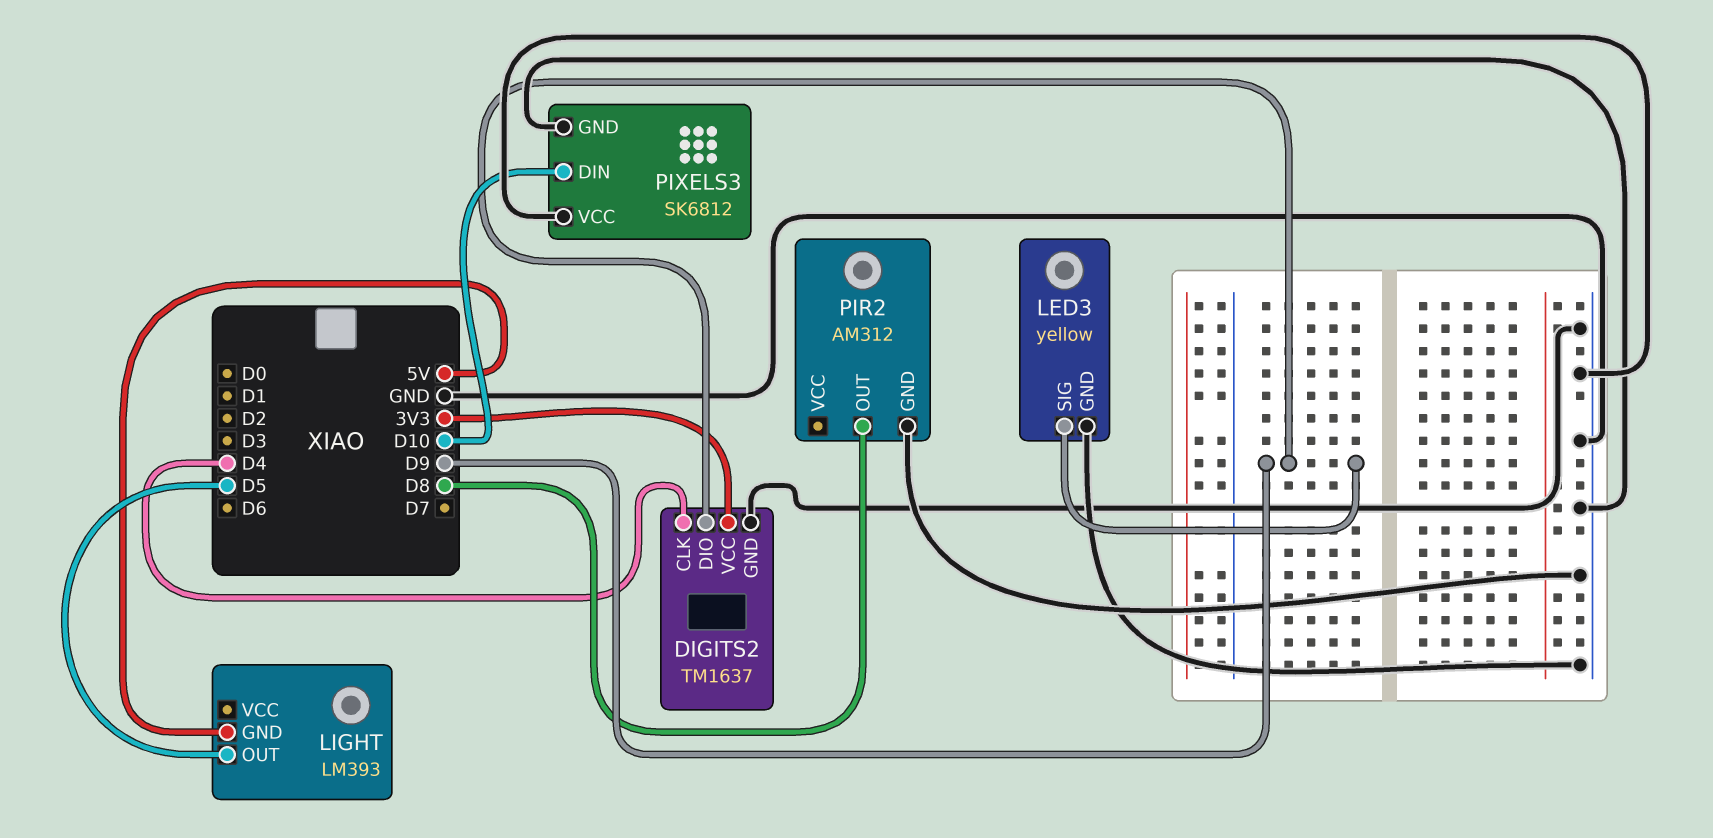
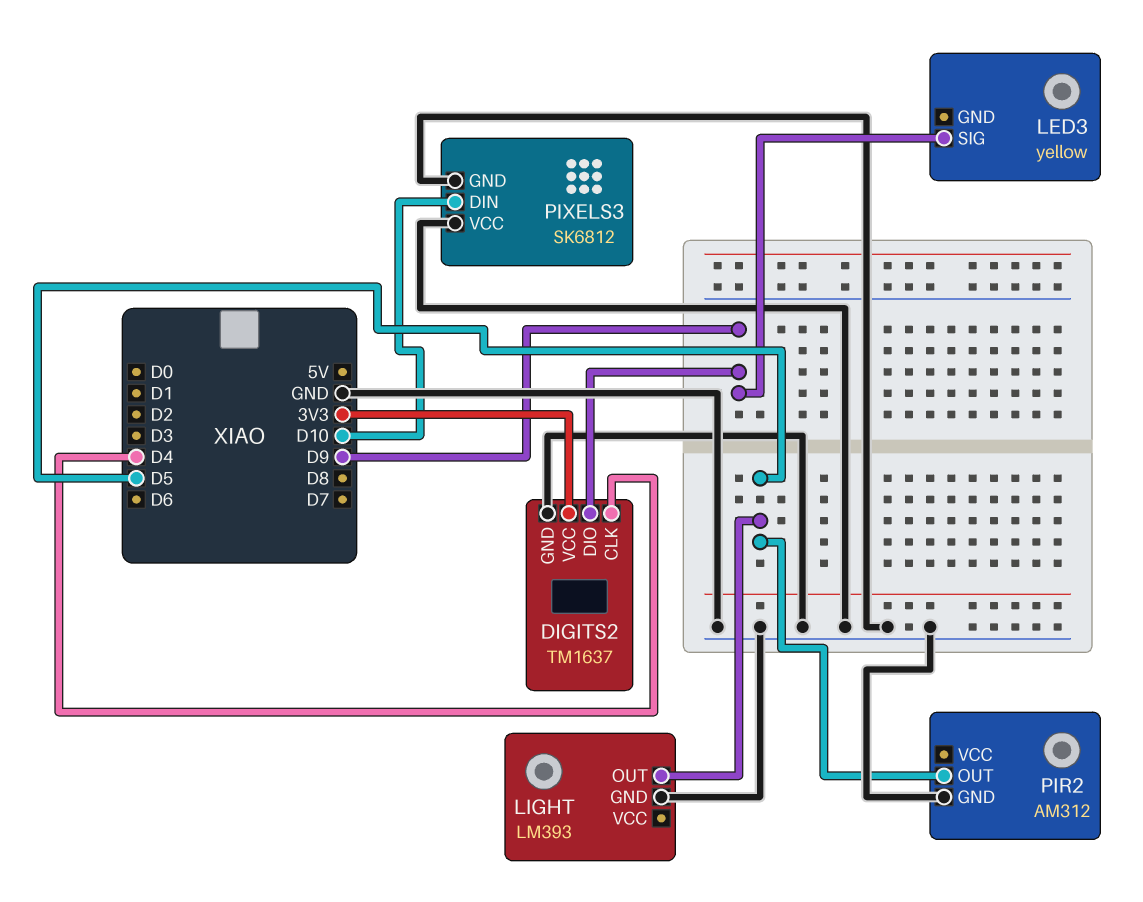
LED3 pin GND: GND -> none
LIGHT pin GND: 5V -> GND
PIR2 pin OUT: D8 -> D5

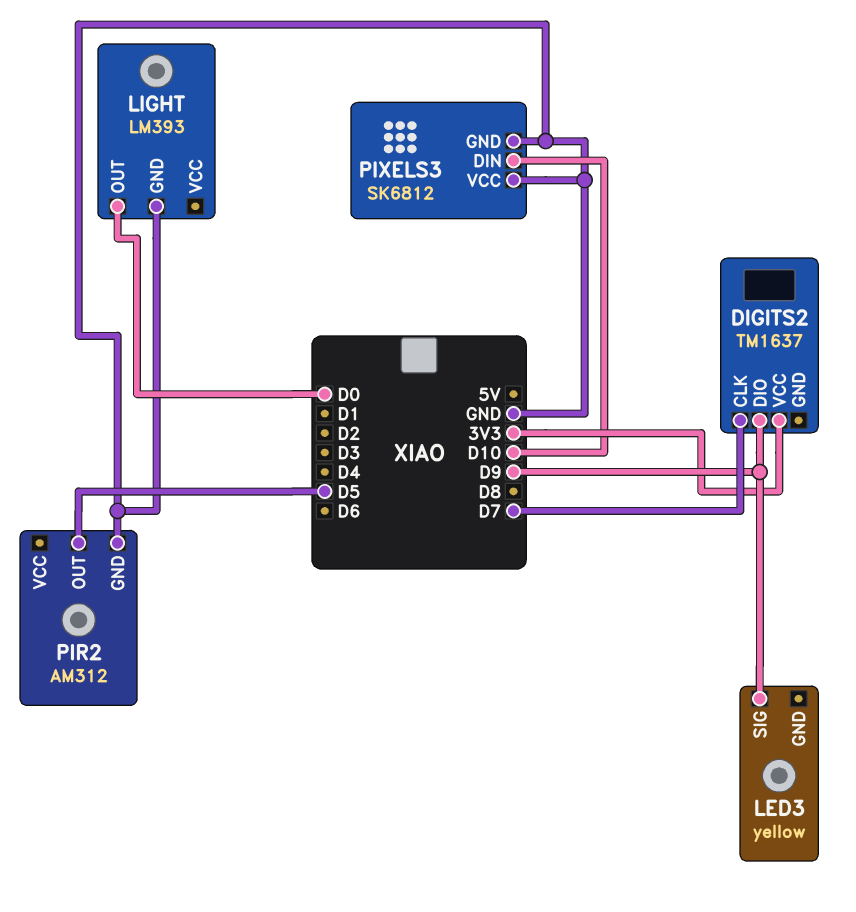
DIGITS2 pin CLK: D4 -> D7
DIGITS2 pin GND: GND -> none
LIGHT pin OUT: D5 -> D0

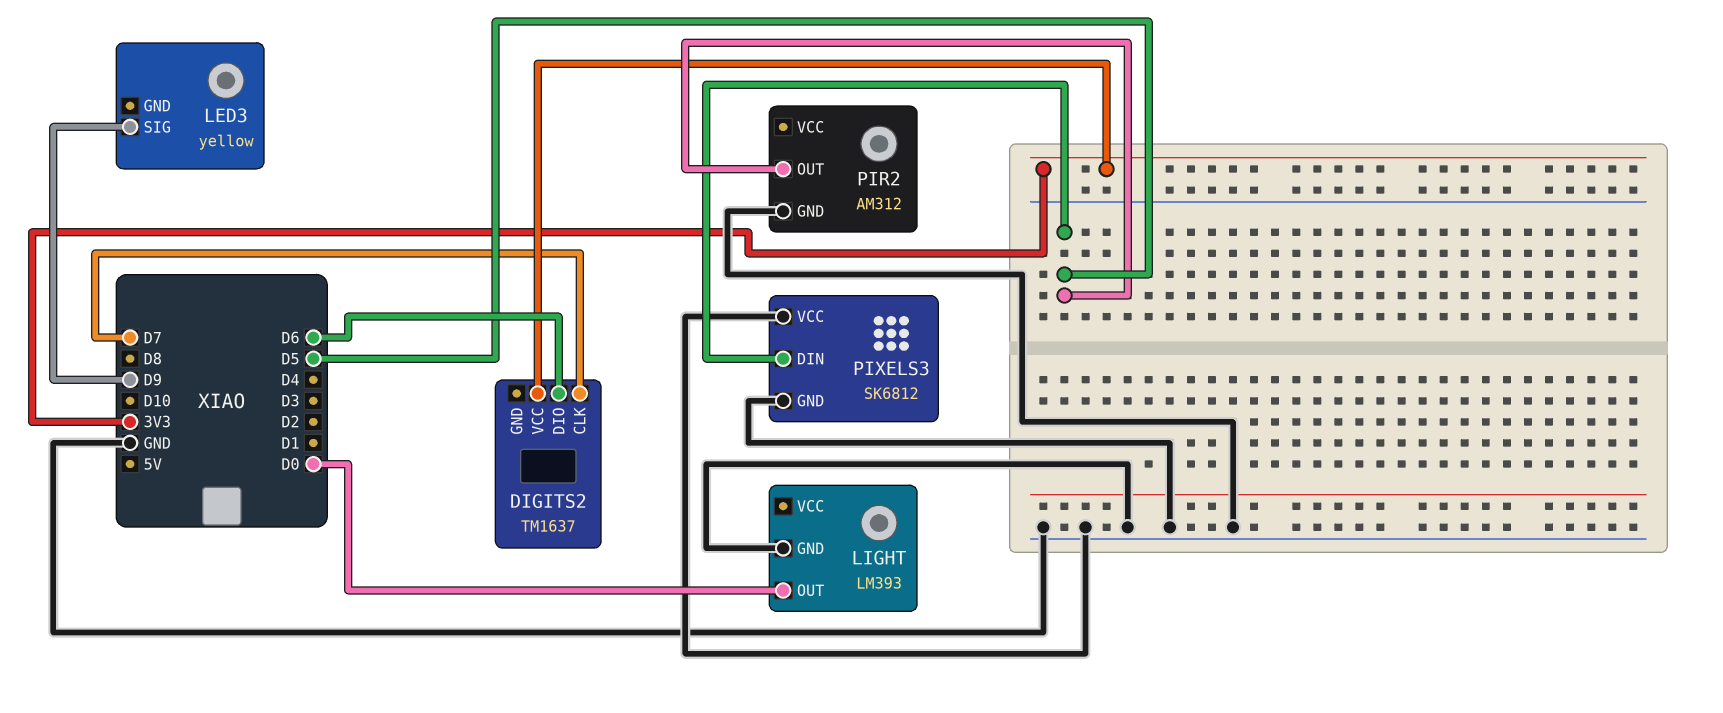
DIGITS2 pin DIO: D9 -> D6
PIXELS3 pin DIN: D10 -> D5

